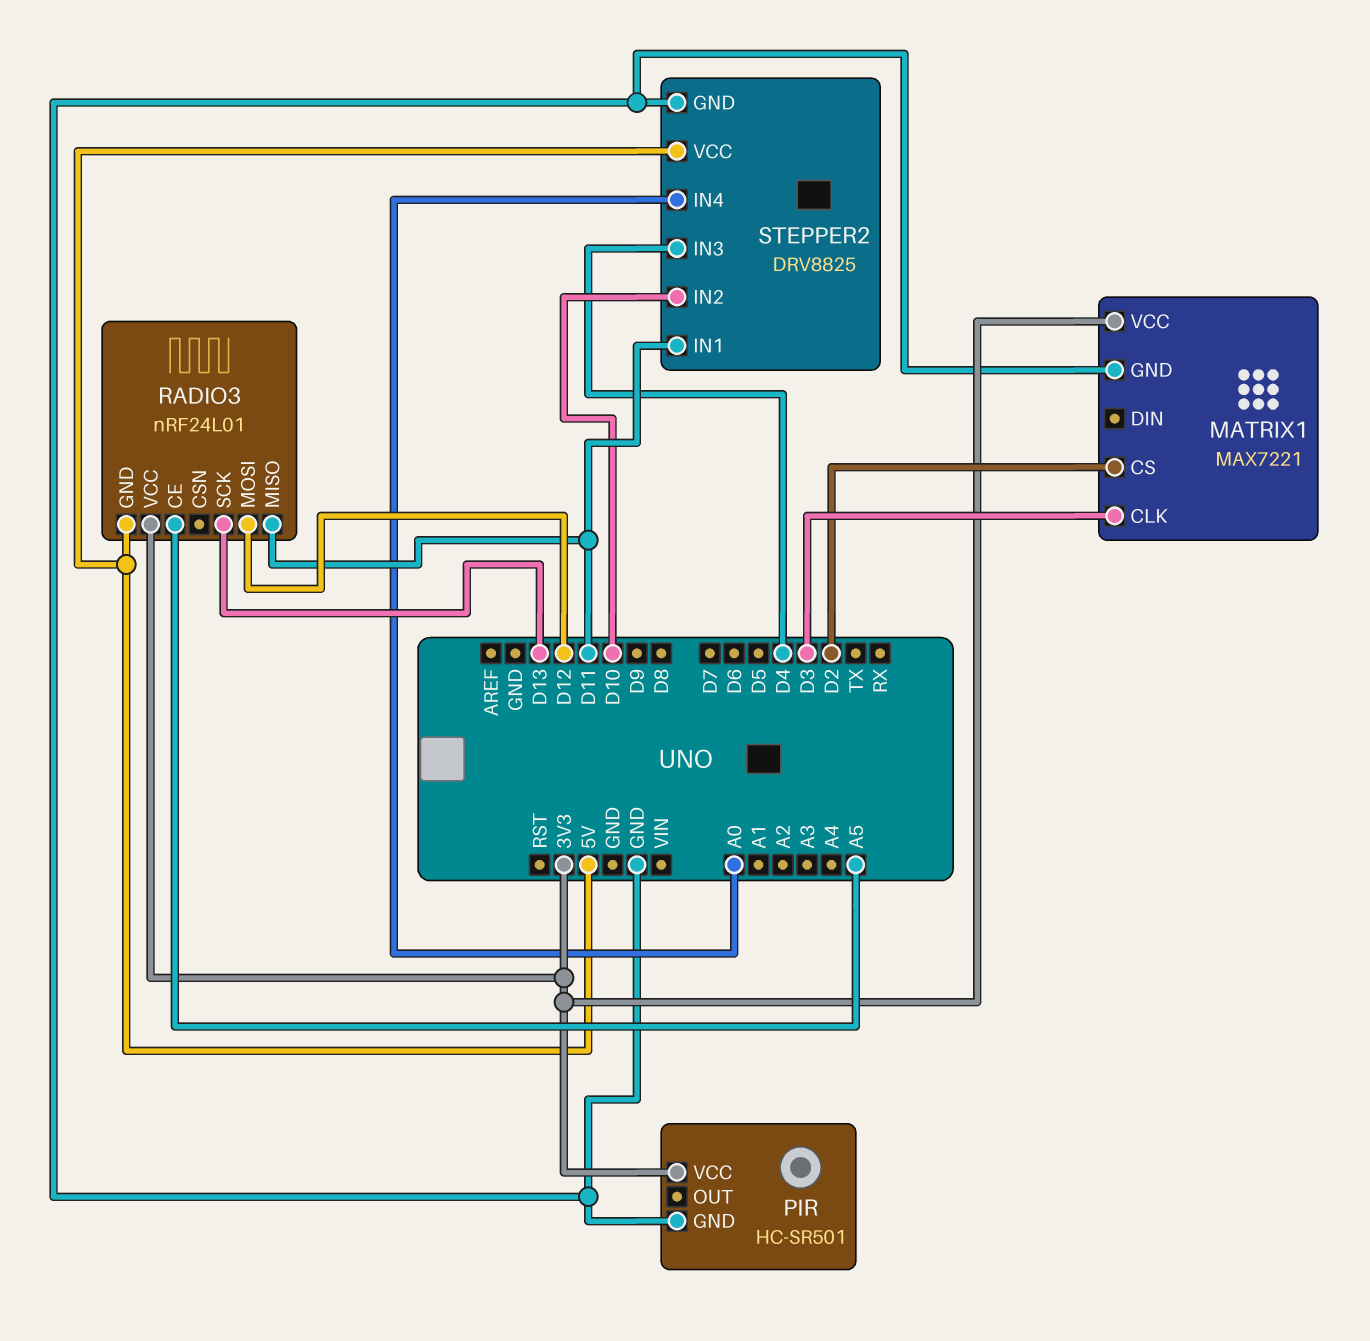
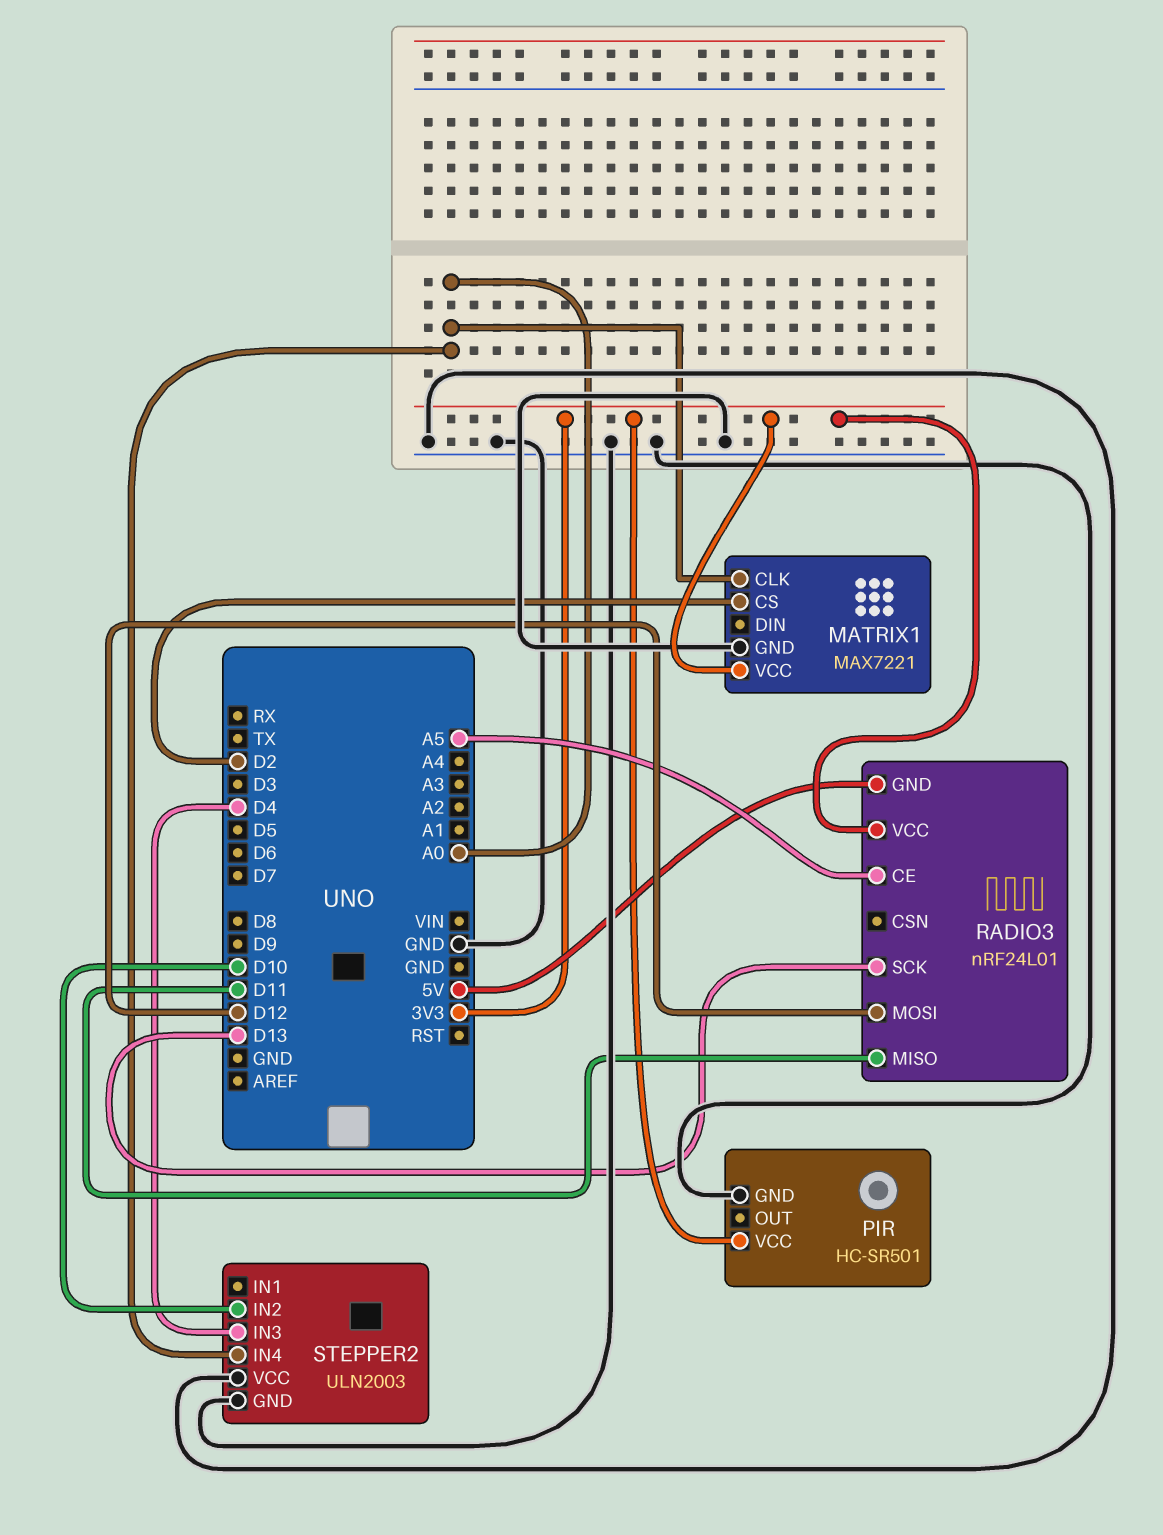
MATRIX1 pin CLK: D3 -> A0
STEPPER2: DRV8825 -> ULN2003
STEPPER2 pin IN1: D11 -> none
STEPPER2 pin VCC: 5V -> GND

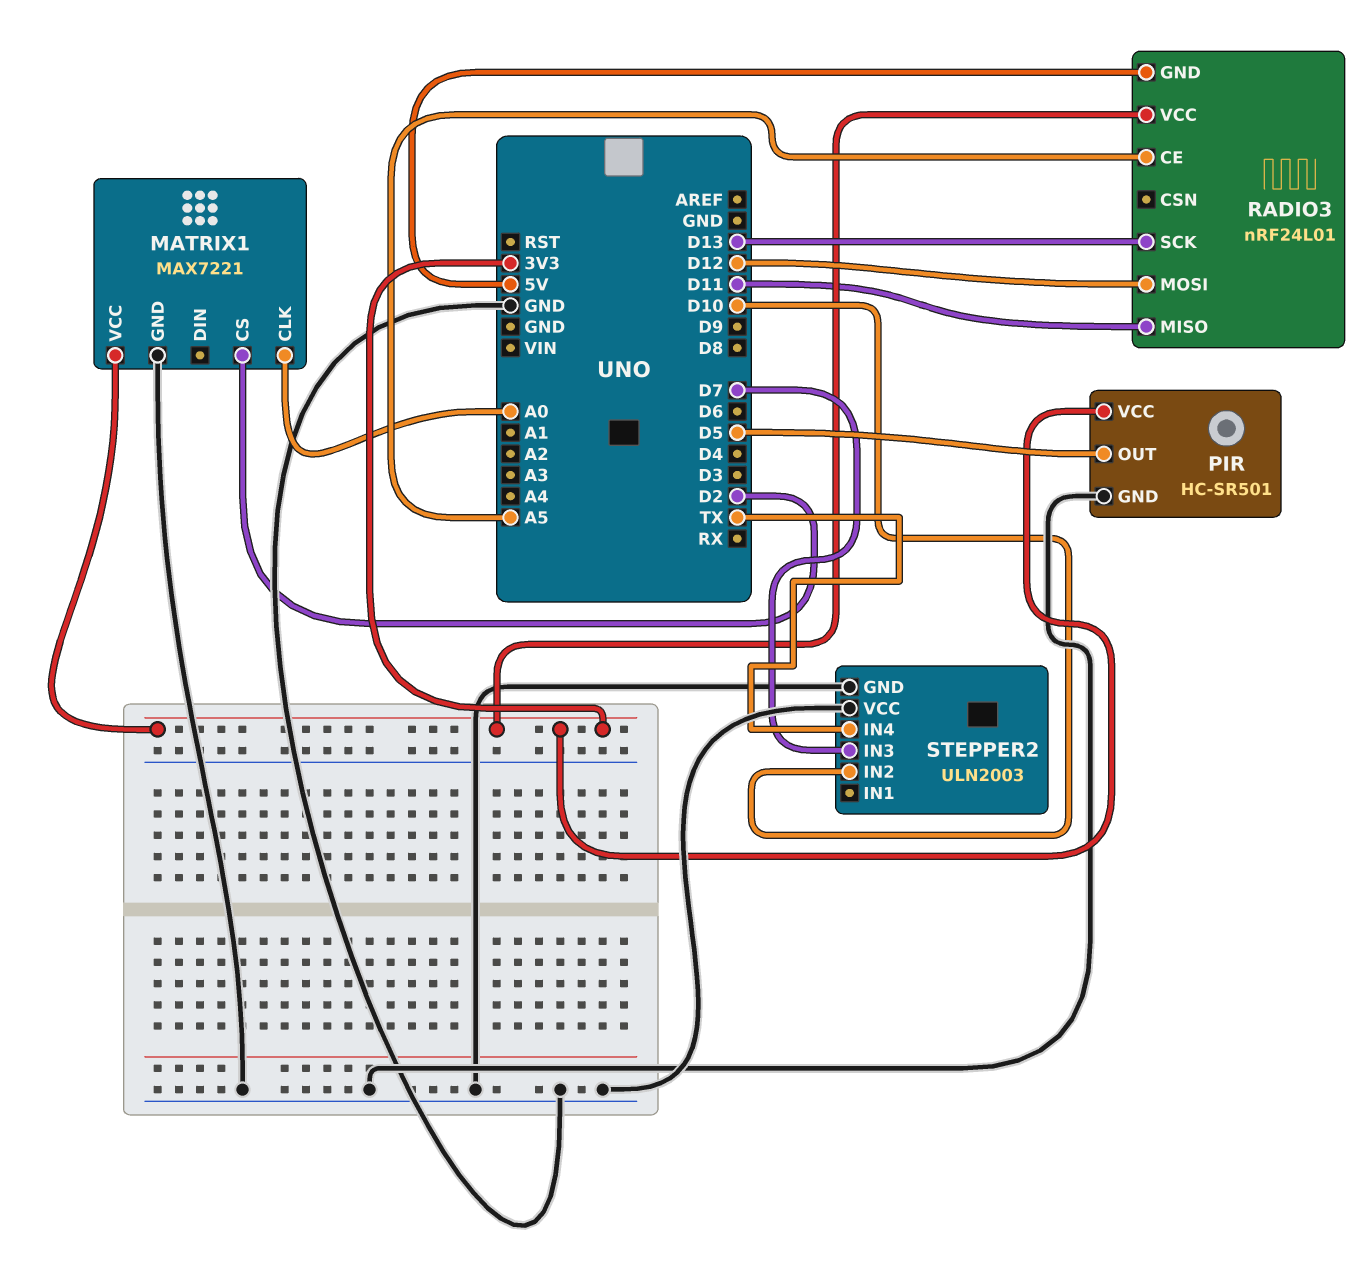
PIR pin OUT: none -> D5
STEPPER2 pin IN3: D4 -> D7
STEPPER2 pin IN4: A0 -> TX

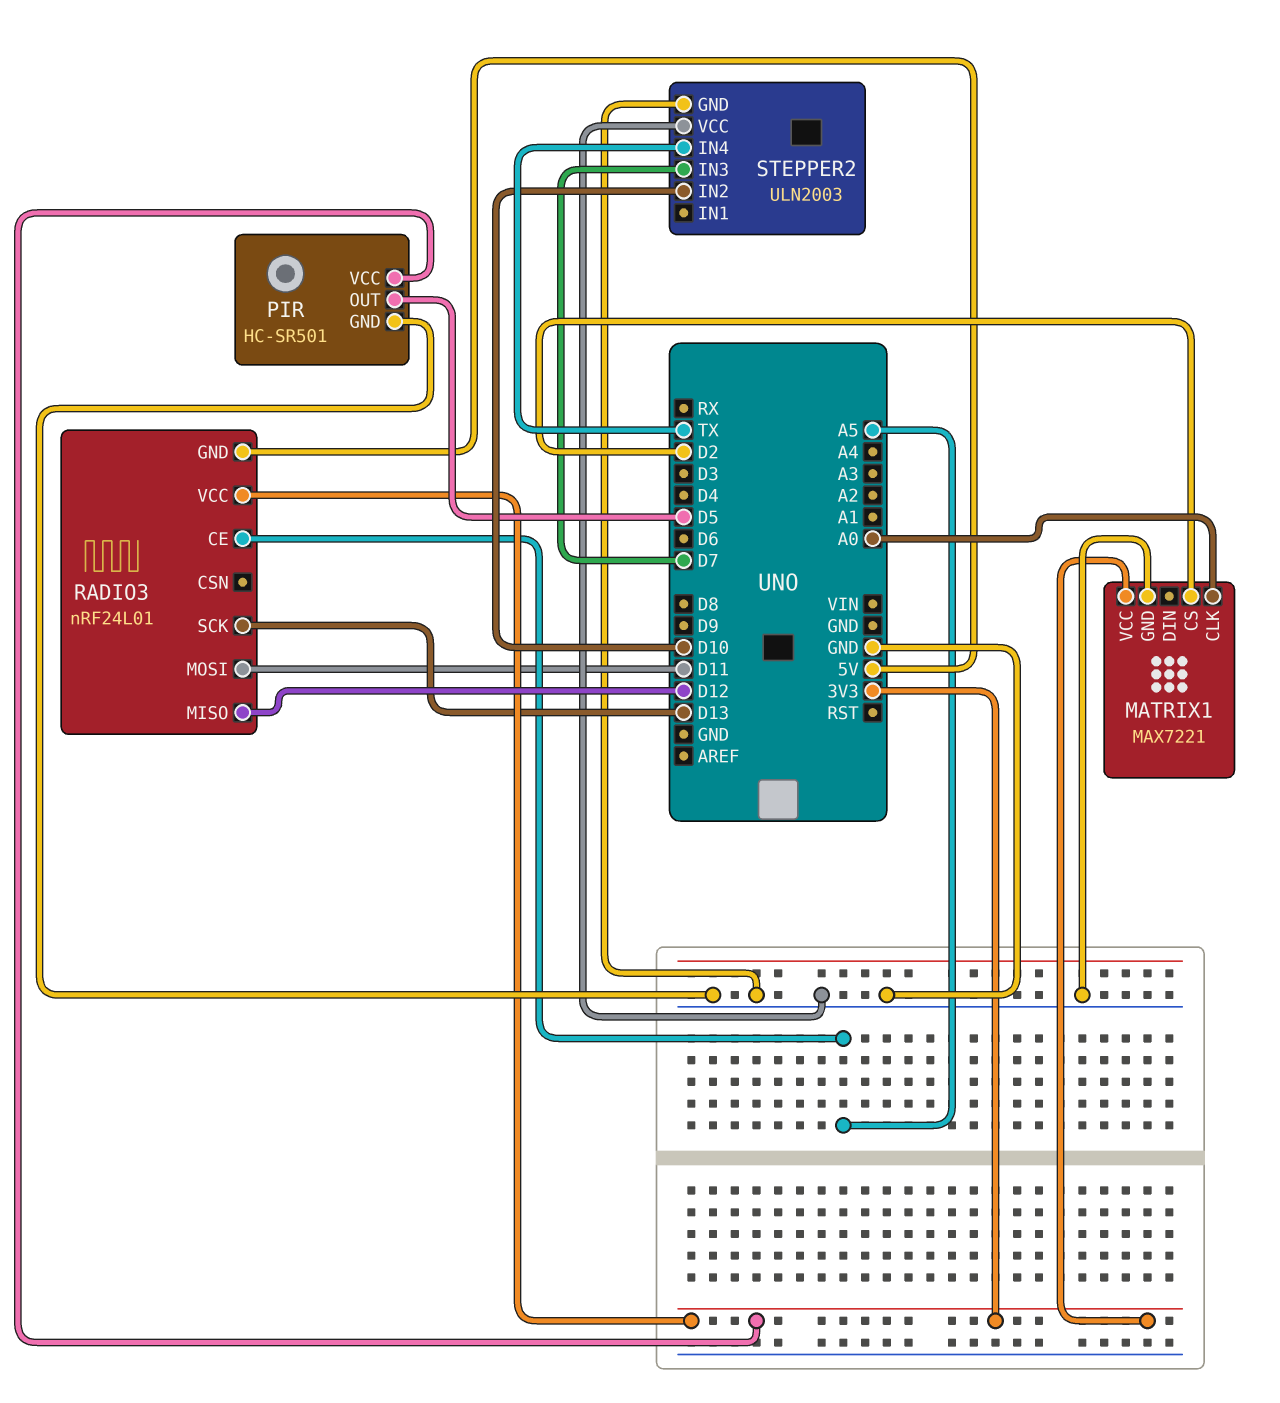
RADIO3 pin MISO: D11 -> D12
RADIO3 pin MOSI: D12 -> D11

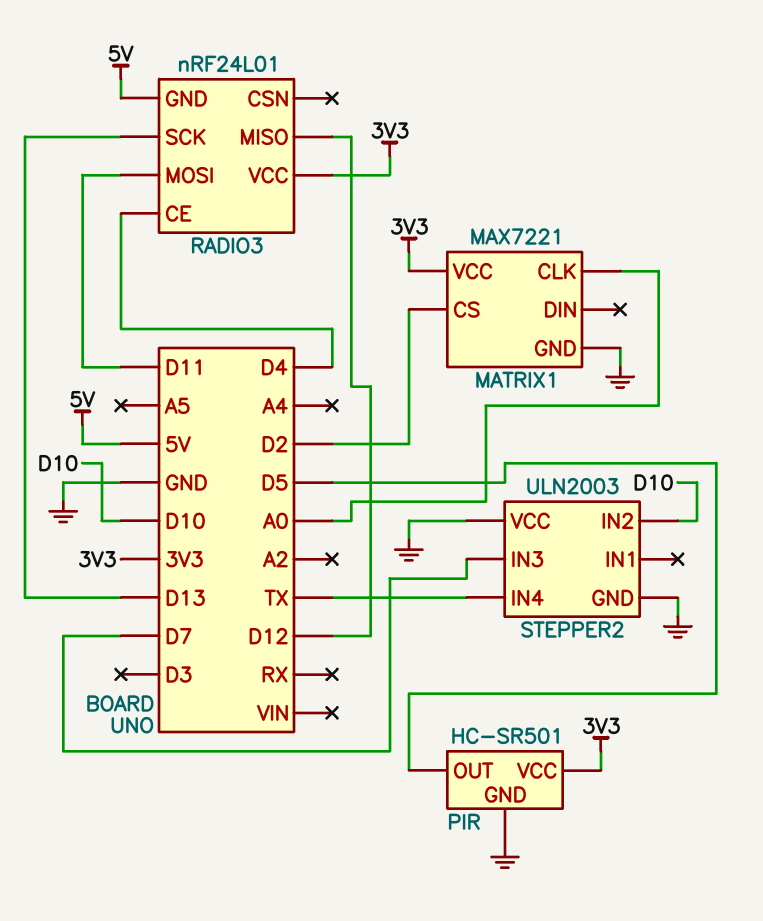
RADIO3 pin CE: A5 -> D4

